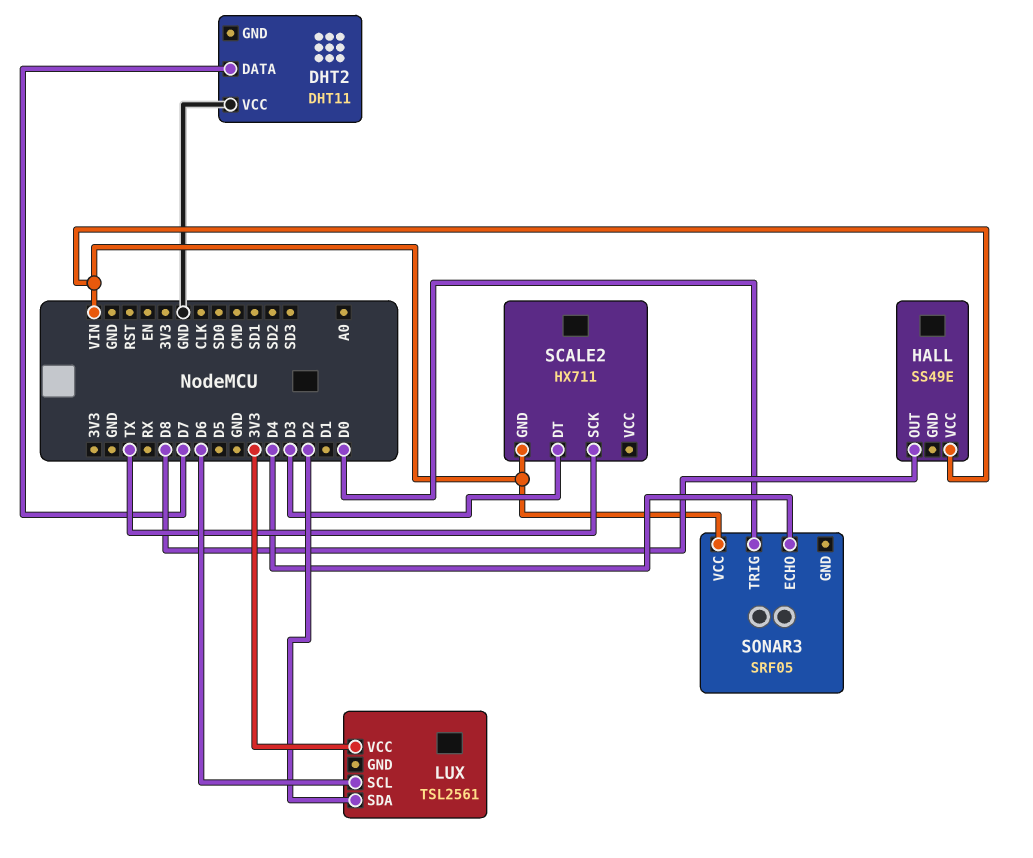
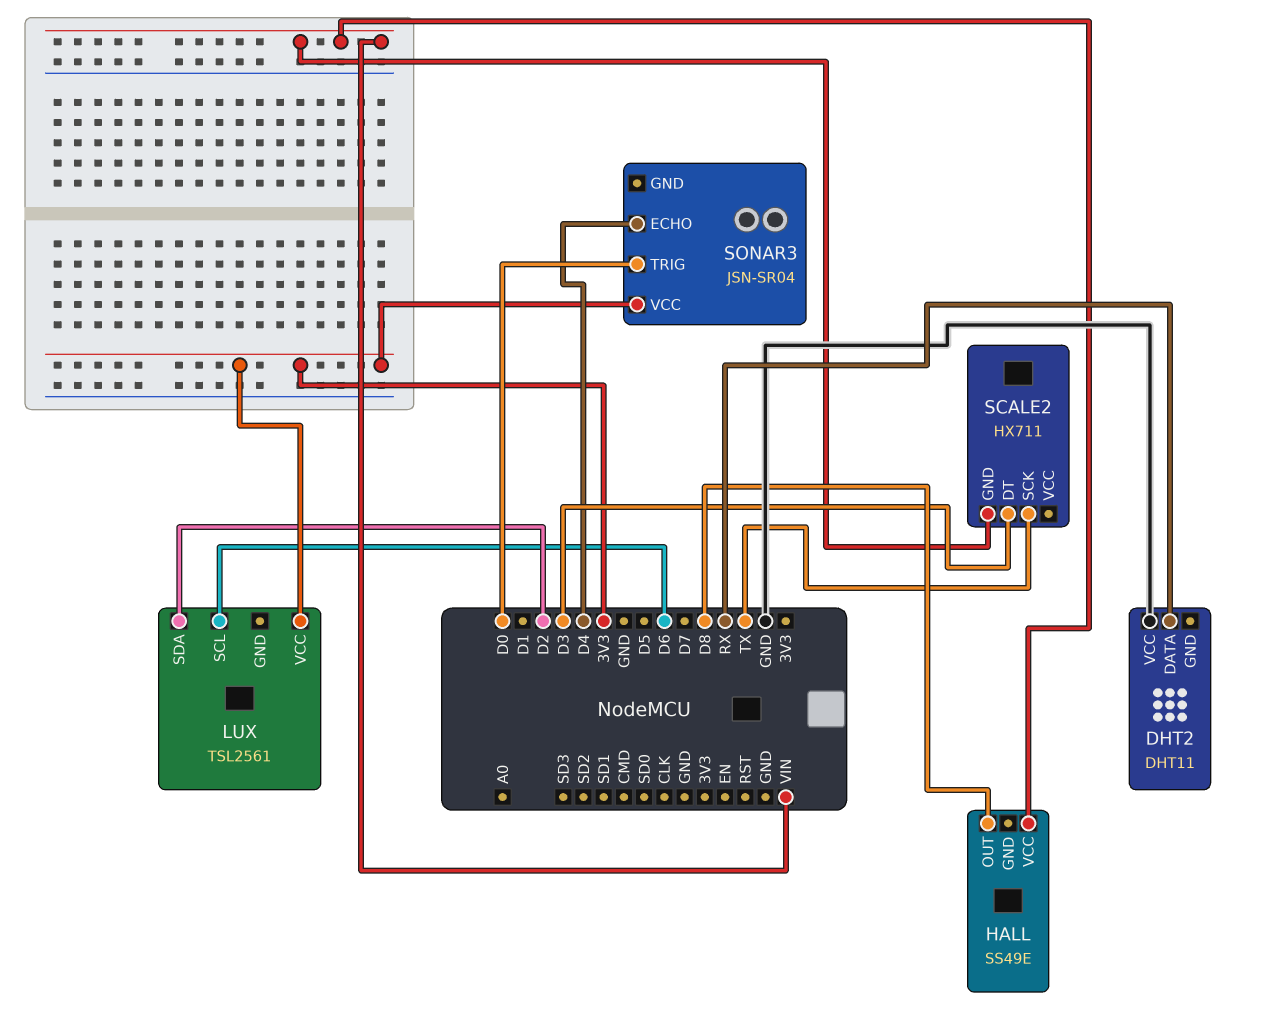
DHT2 pin DATA: D7 -> RX
SONAR3: SRF05 -> JSN-SR04
SONAR3 pin VCC: VIN -> 3V3

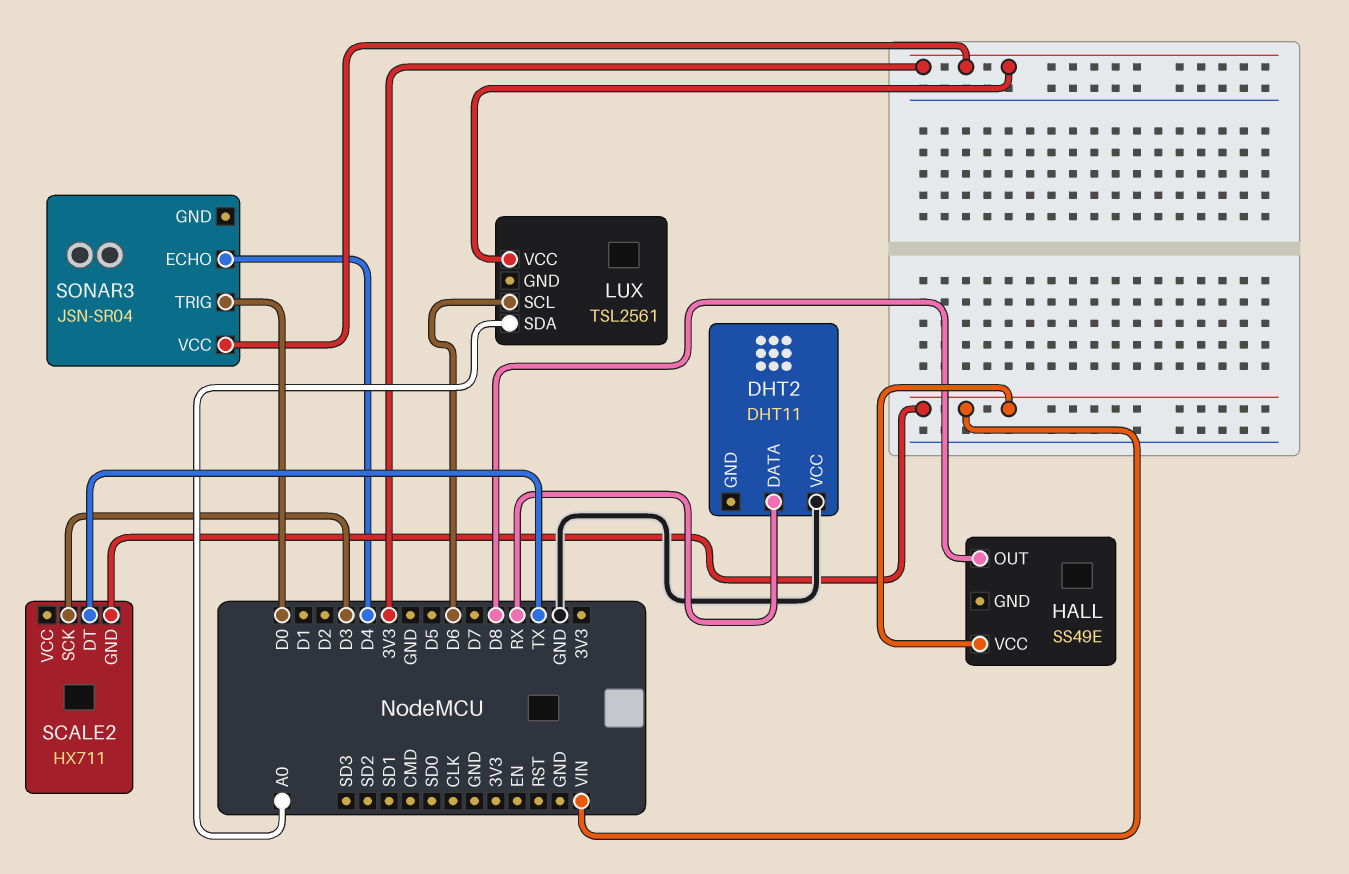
LUX pin SDA: D2 -> A0
SCALE2 pin DT: D3 -> TX
SCALE2 pin SCK: TX -> D3

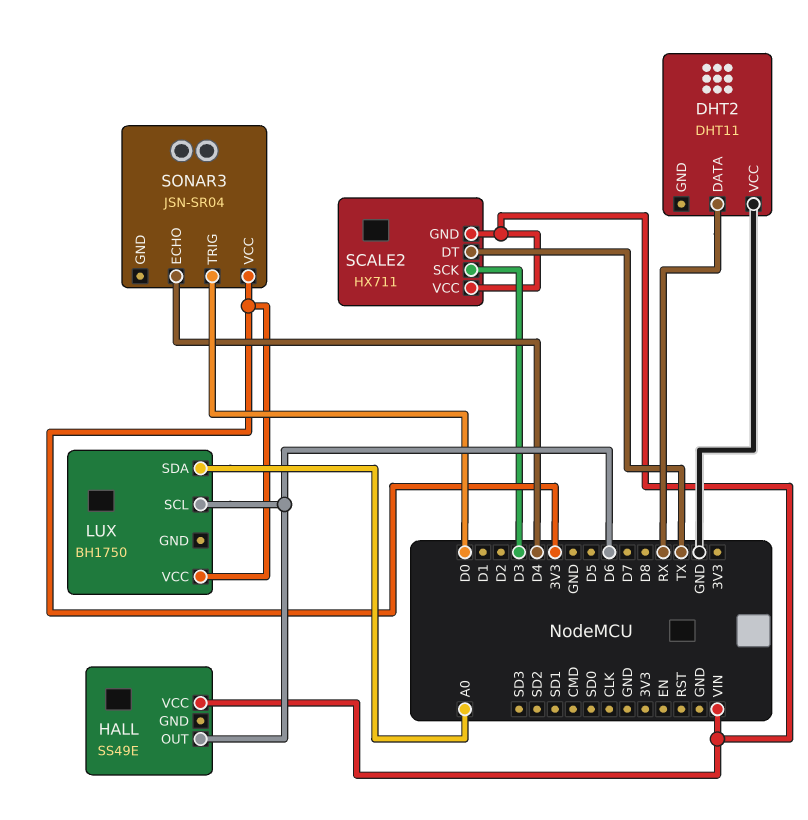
HALL pin OUT: D8 -> D6
LUX: TSL2561 -> BH1750
SCALE2 pin VCC: none -> VIN

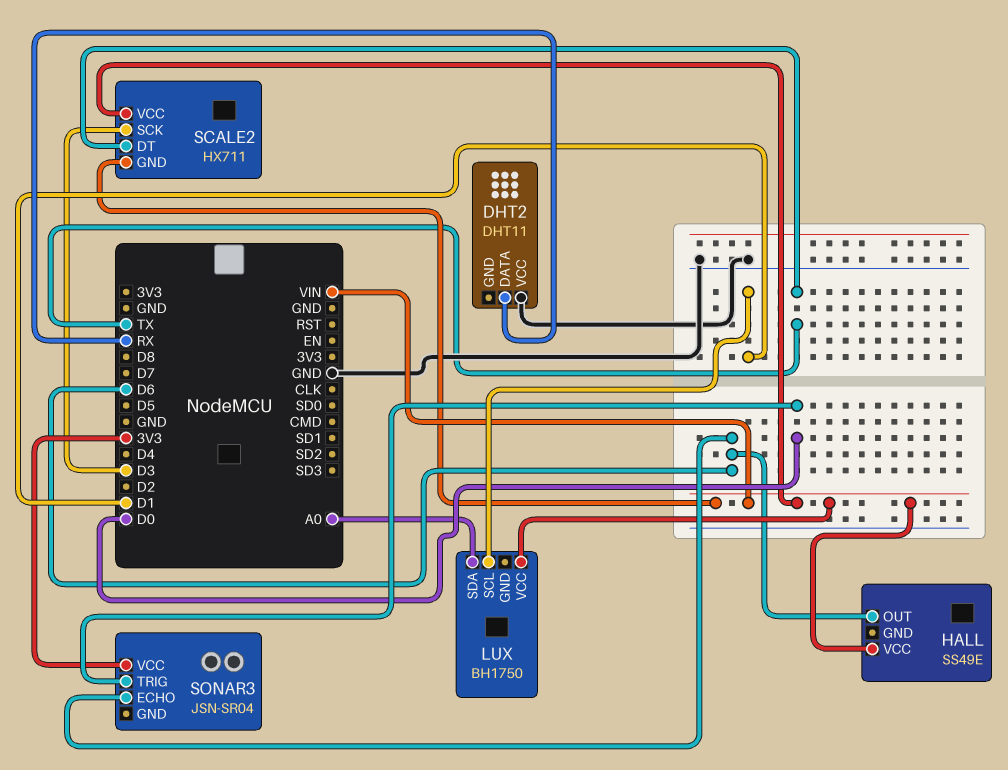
LUX pin SCL: D6 -> D1
LUX pin VCC: 3V3 -> VIN
SONAR3 pin ECHO: D4 -> D6

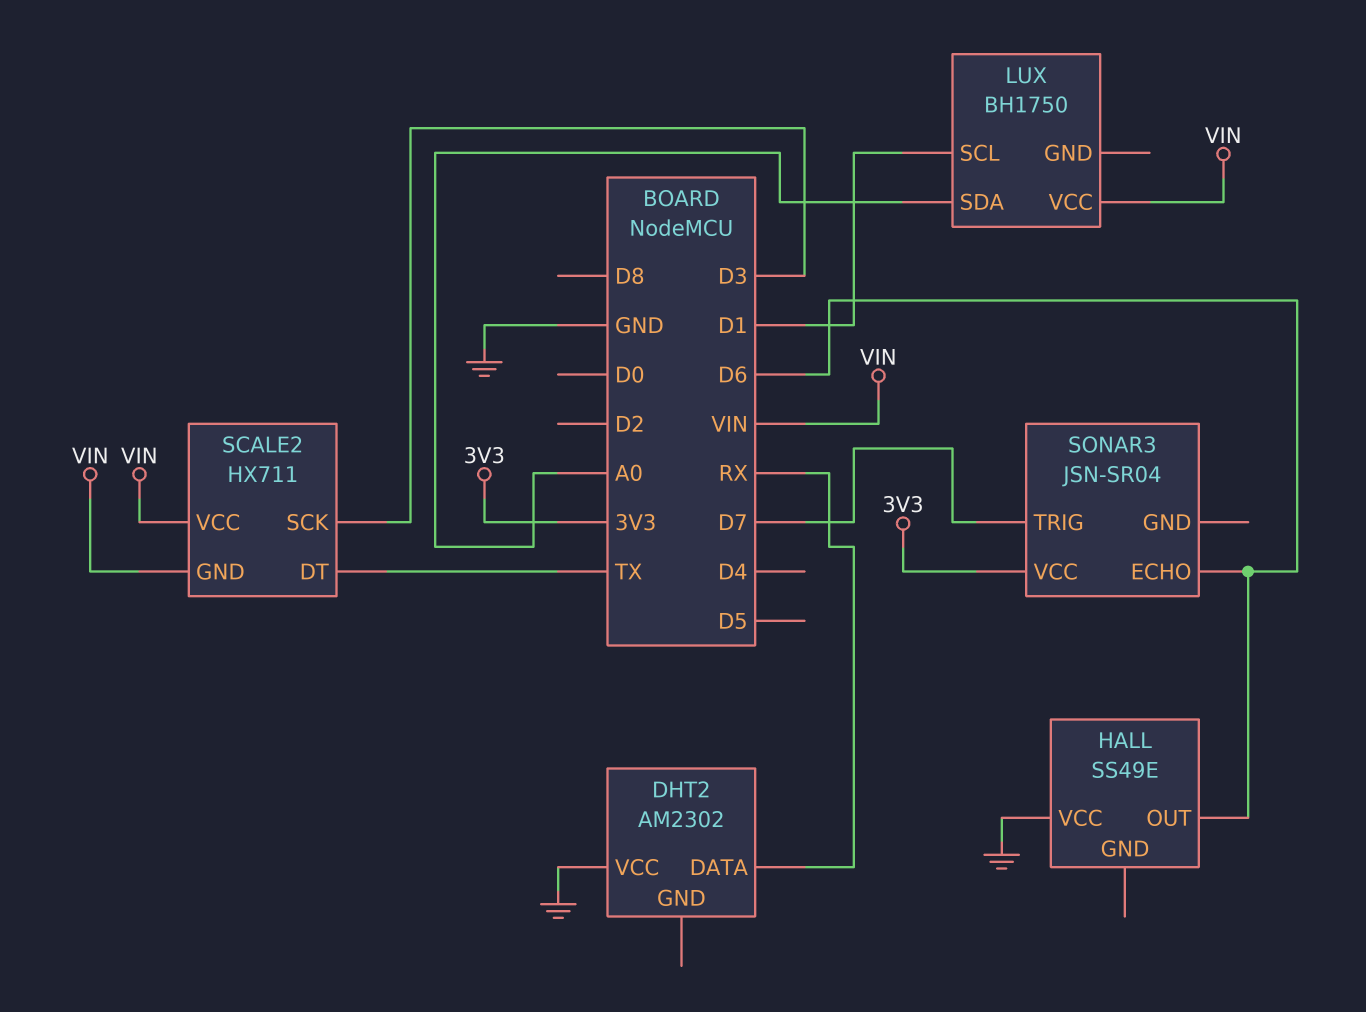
DHT2: DHT11 -> AM2302
HALL pin VCC: VIN -> GND
SONAR3 pin TRIG: D0 -> D7

